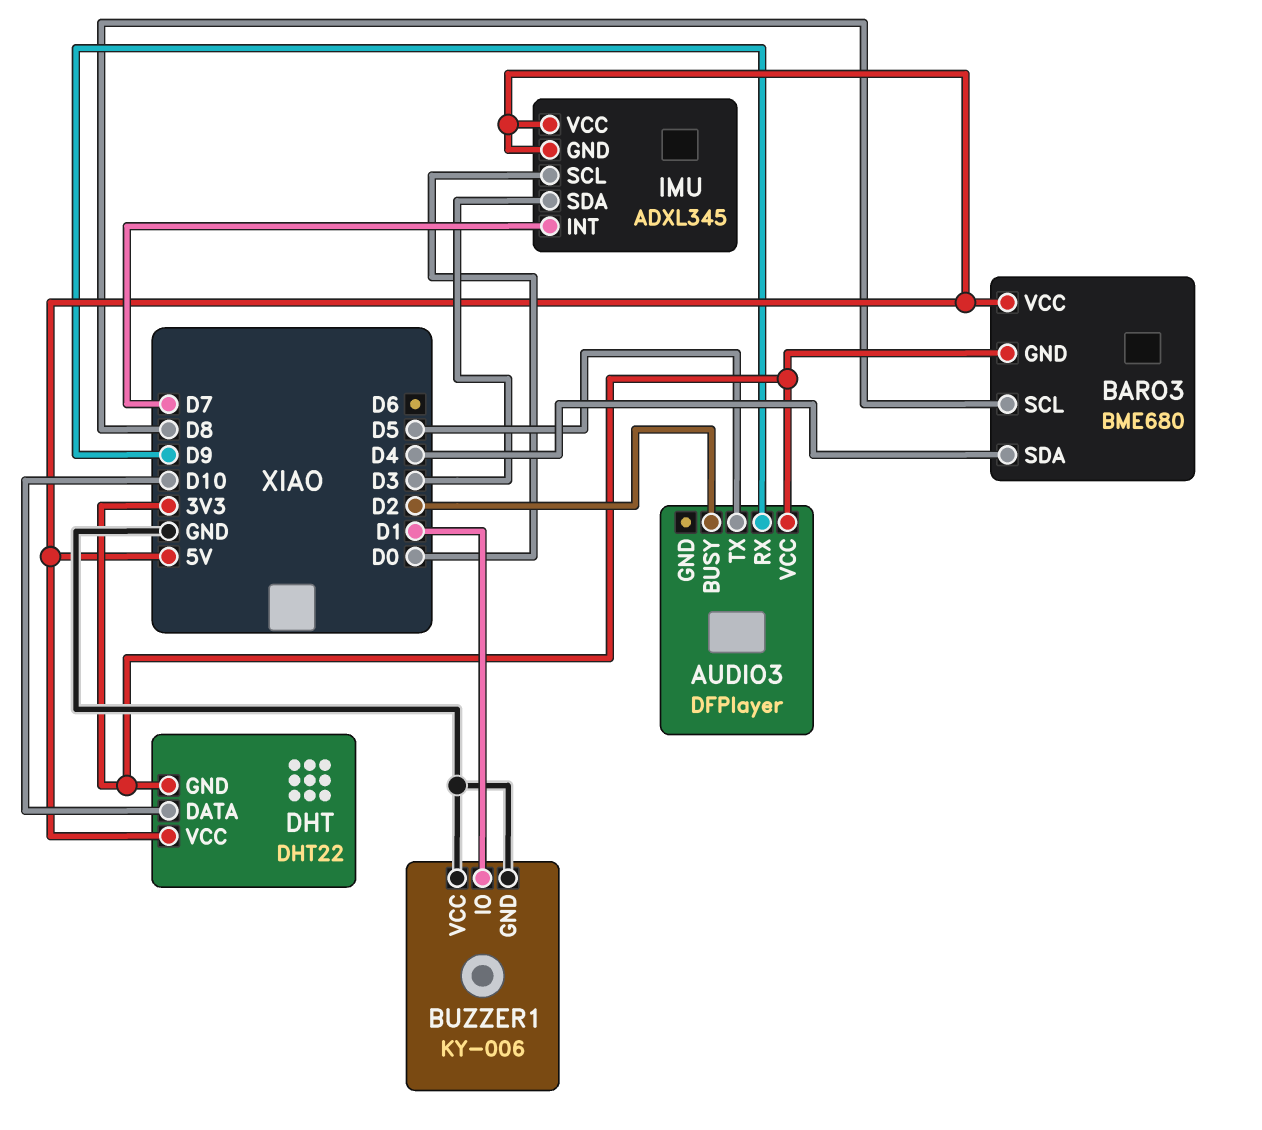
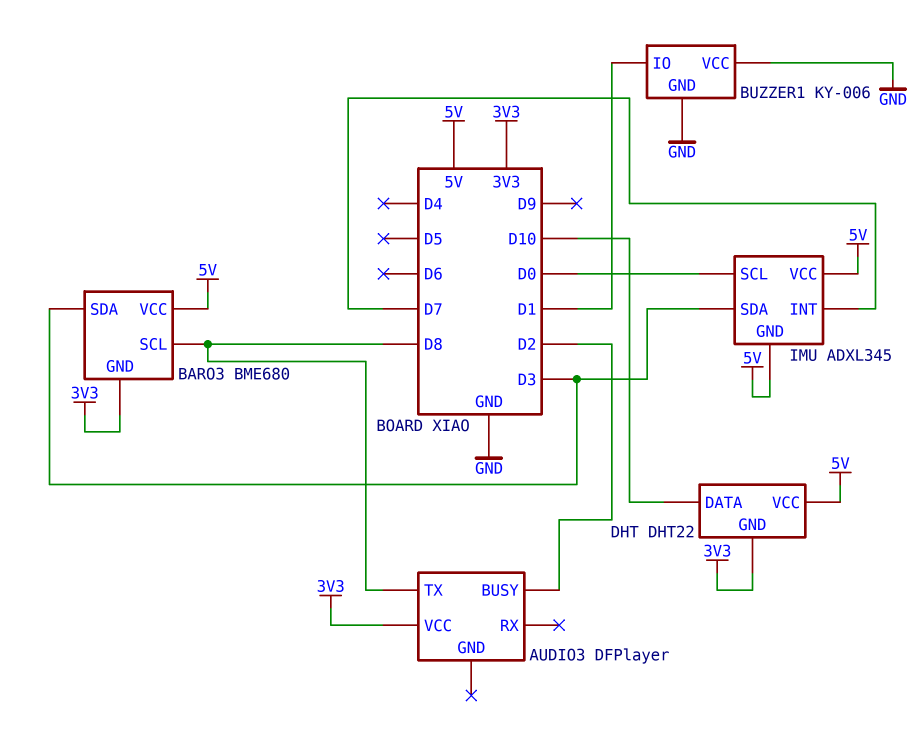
AUDIO3 pin RX: D9 -> none
AUDIO3 pin TX: D5 -> D8
BARO3 pin SDA: D4 -> D3

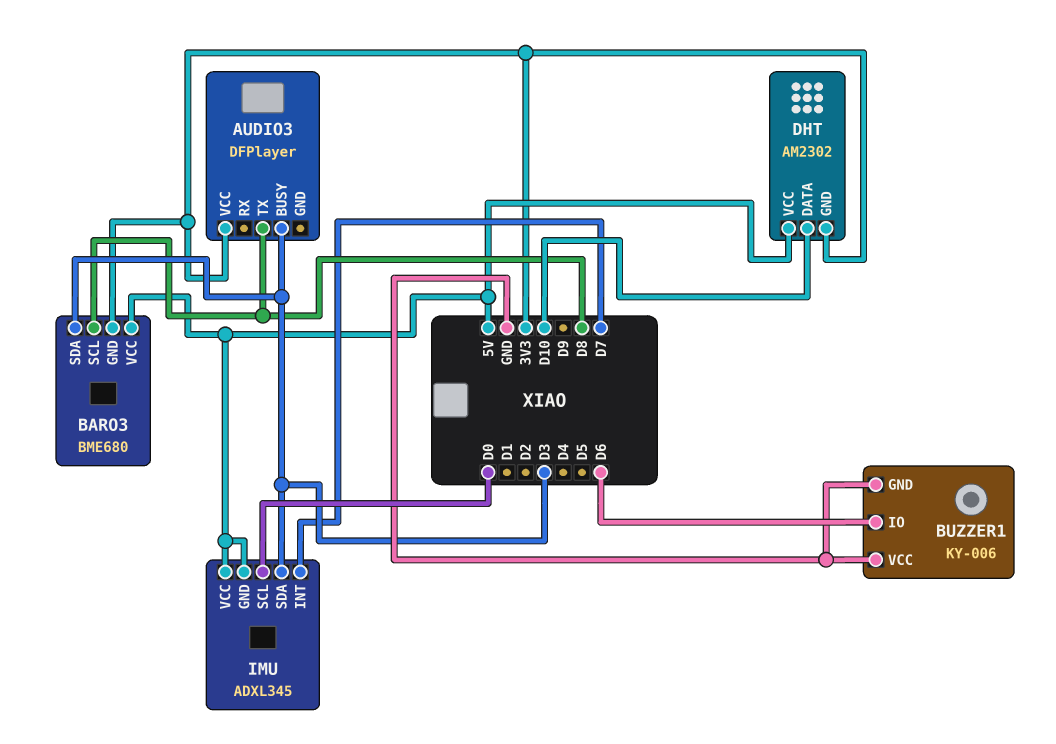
AUDIO3 pin BUSY: D2 -> D3
BUZZER1 pin IO: D1 -> D6
DHT: DHT22 -> AM2302

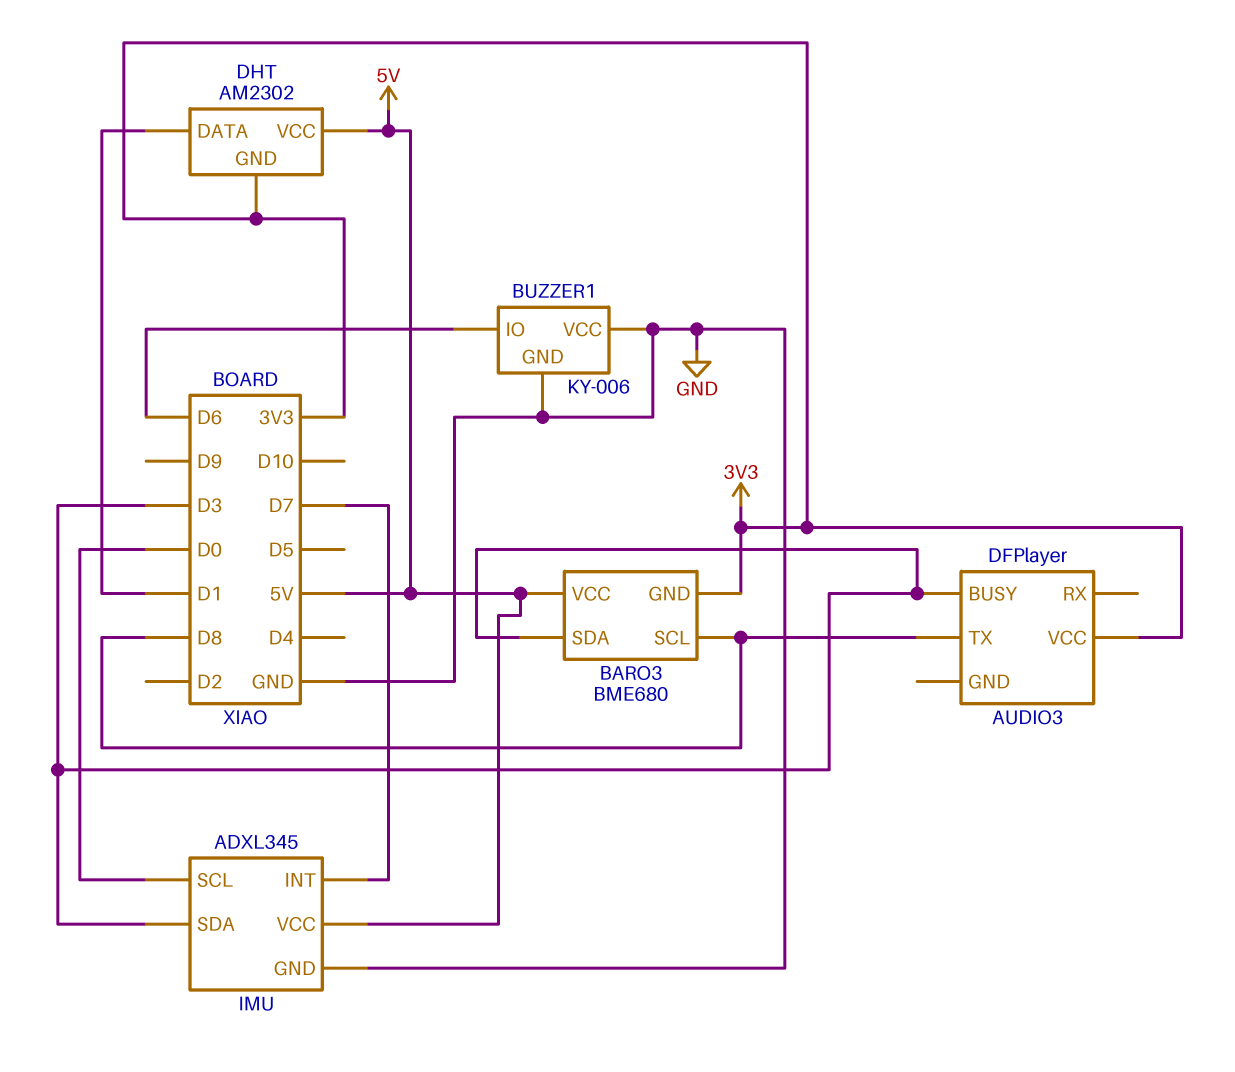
DHT pin DATA: D10 -> D1
IMU pin GND: 5V -> GND

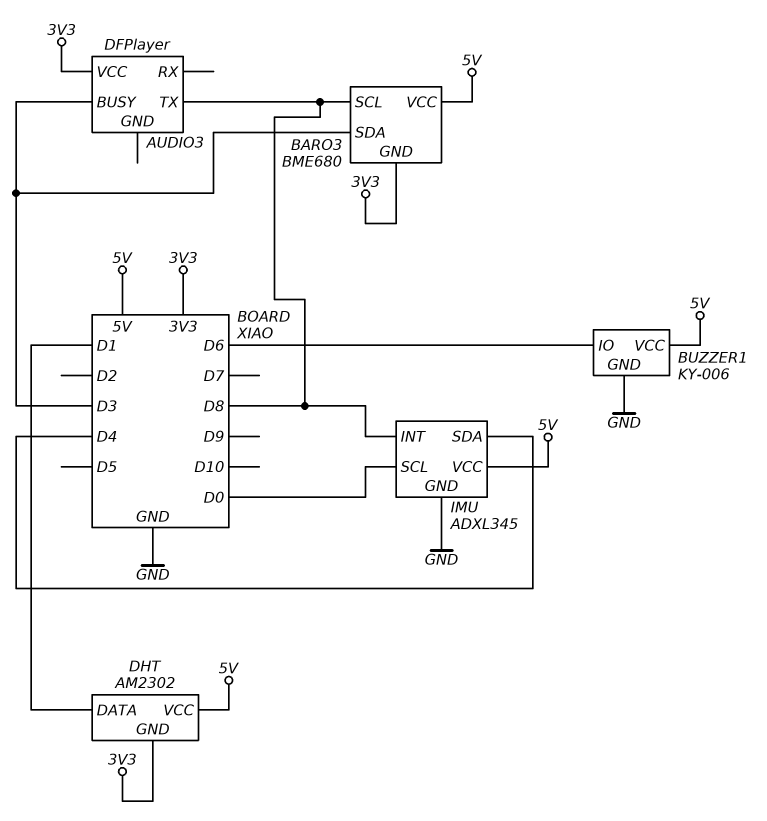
BUZZER1 pin VCC: GND -> 5V
IMU pin INT: D7 -> D8
IMU pin SDA: D3 -> D4

